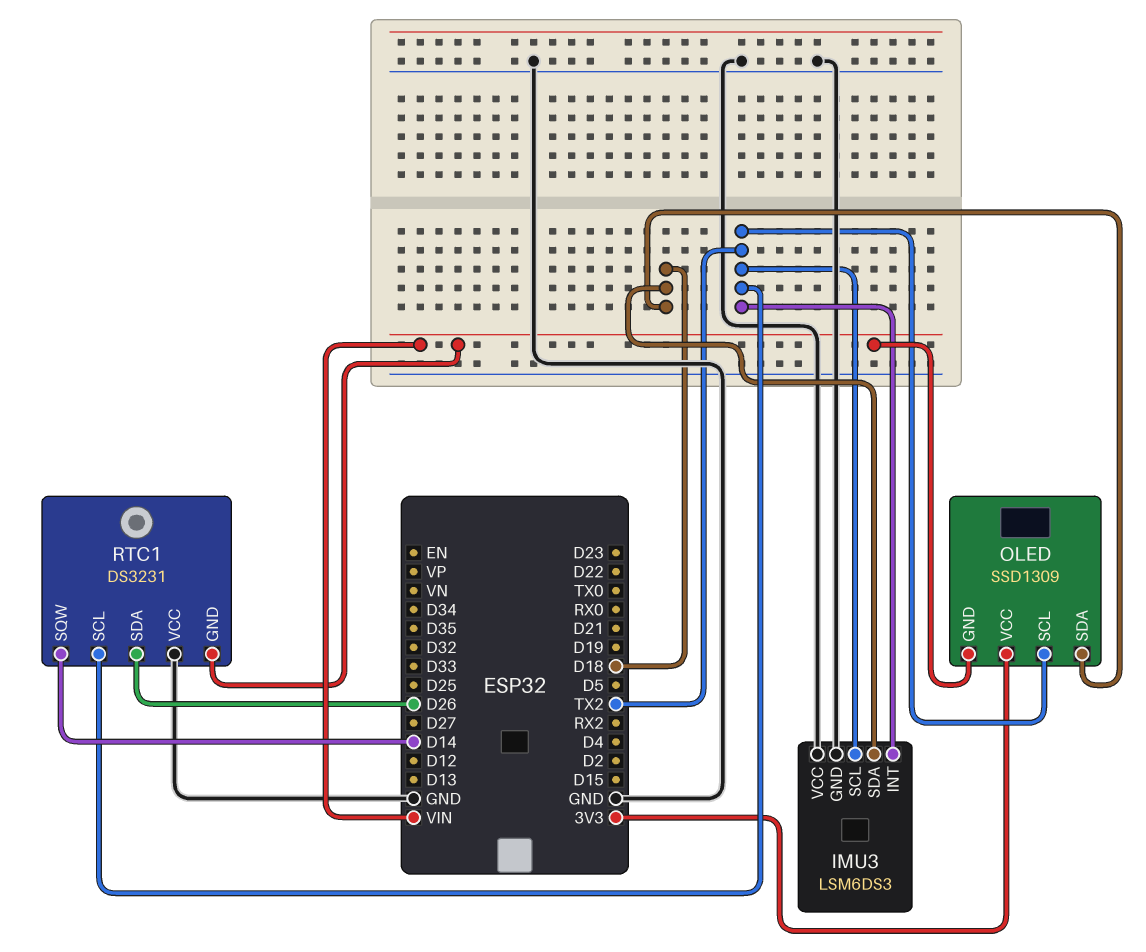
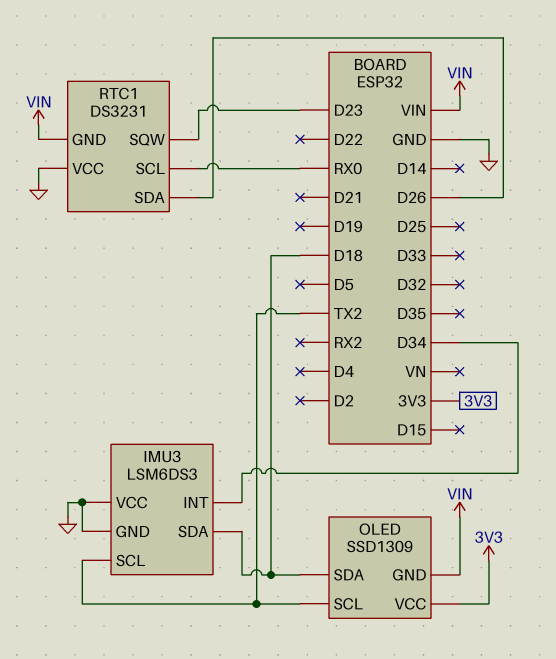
IMU3 pin INT: TX2 -> D34
RTC1 pin SCL: TX2 -> RX0
RTC1 pin SQW: D14 -> D23

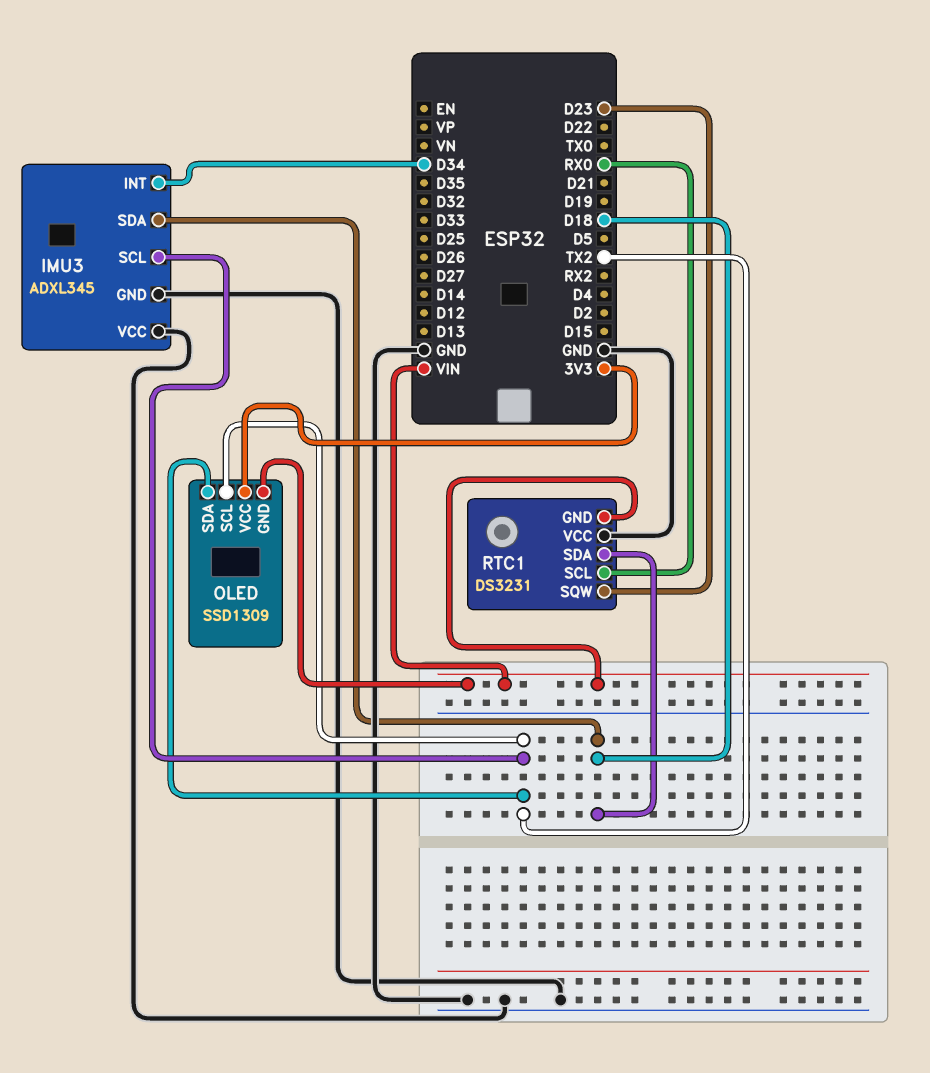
IMU3: LSM6DS3 -> ADXL345
OLED pin SDA: D18 -> TX2
RTC1 pin SDA: D26 -> D18

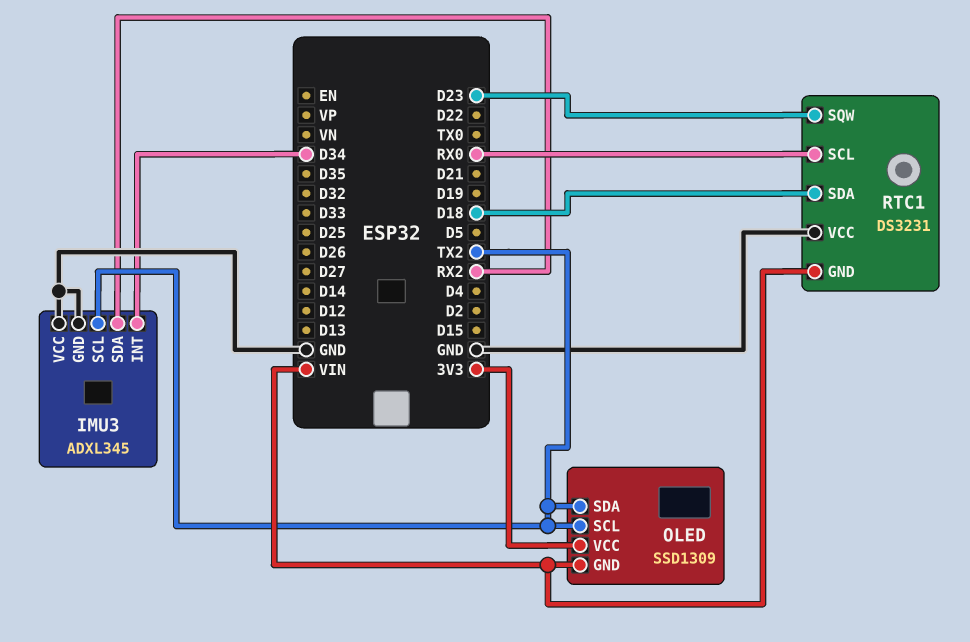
IMU3 pin SDA: D18 -> RX2

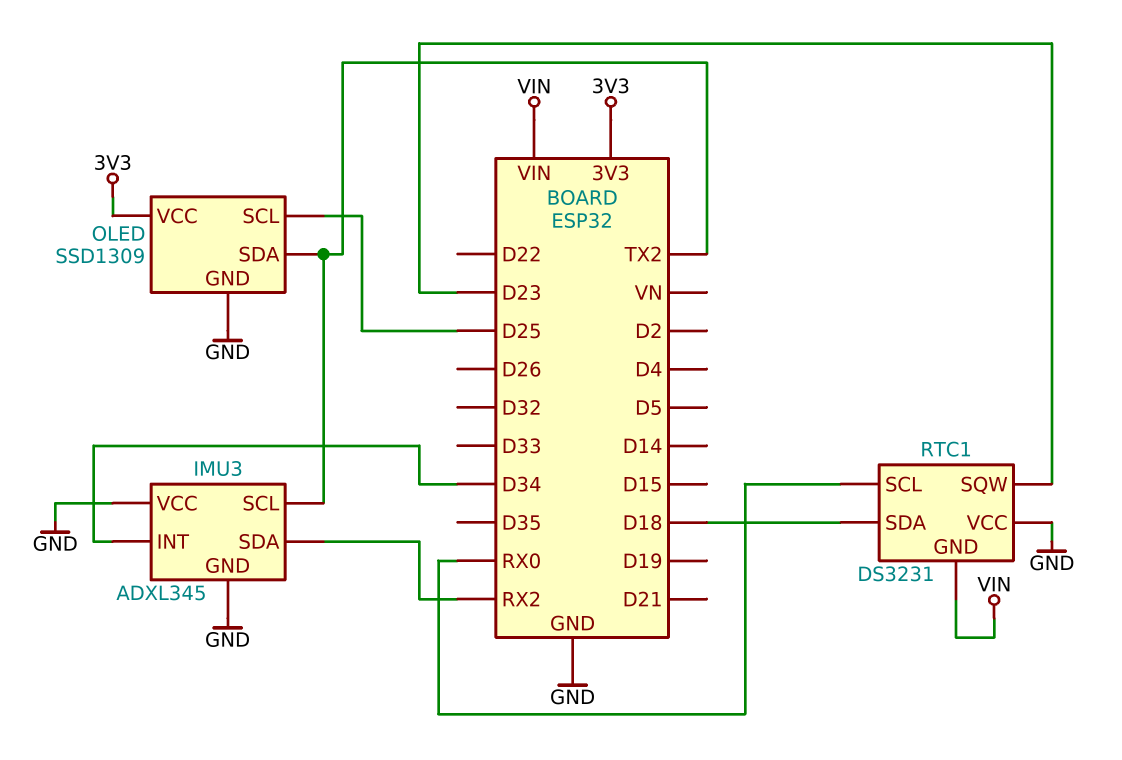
OLED pin GND: VIN -> GND
OLED pin SCL: TX2 -> D25

